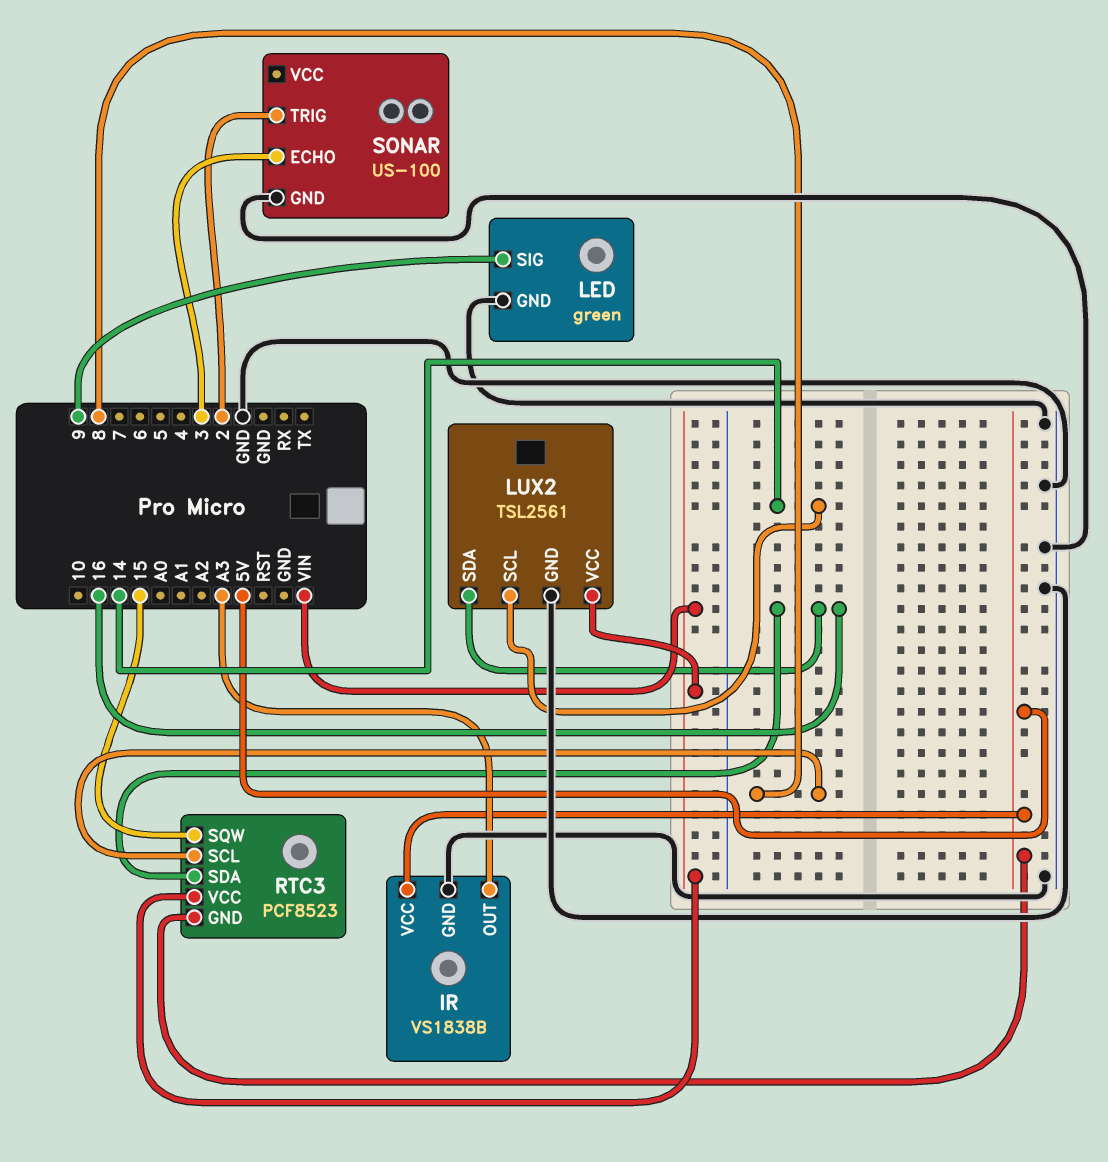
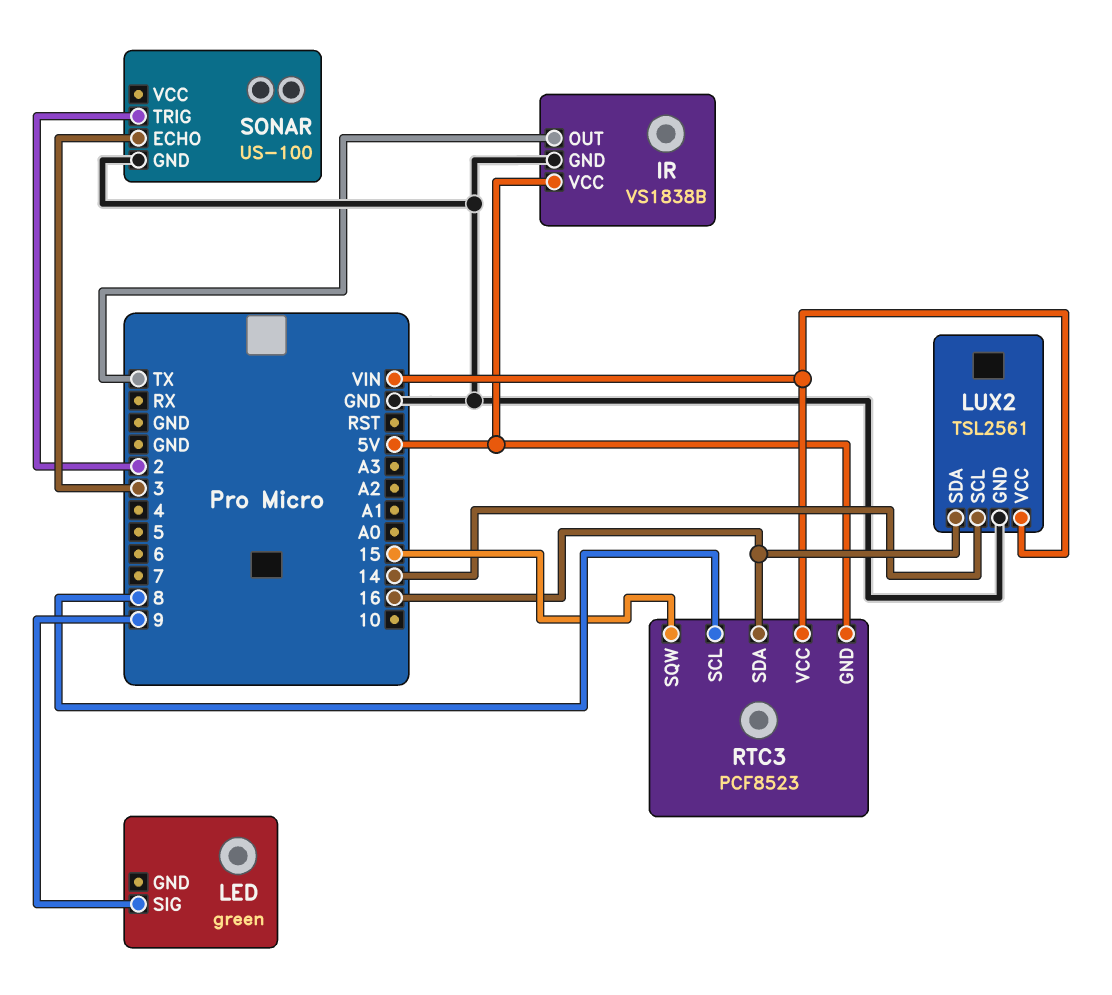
IR pin OUT: A3 -> TX
LED pin GND: GND -> none

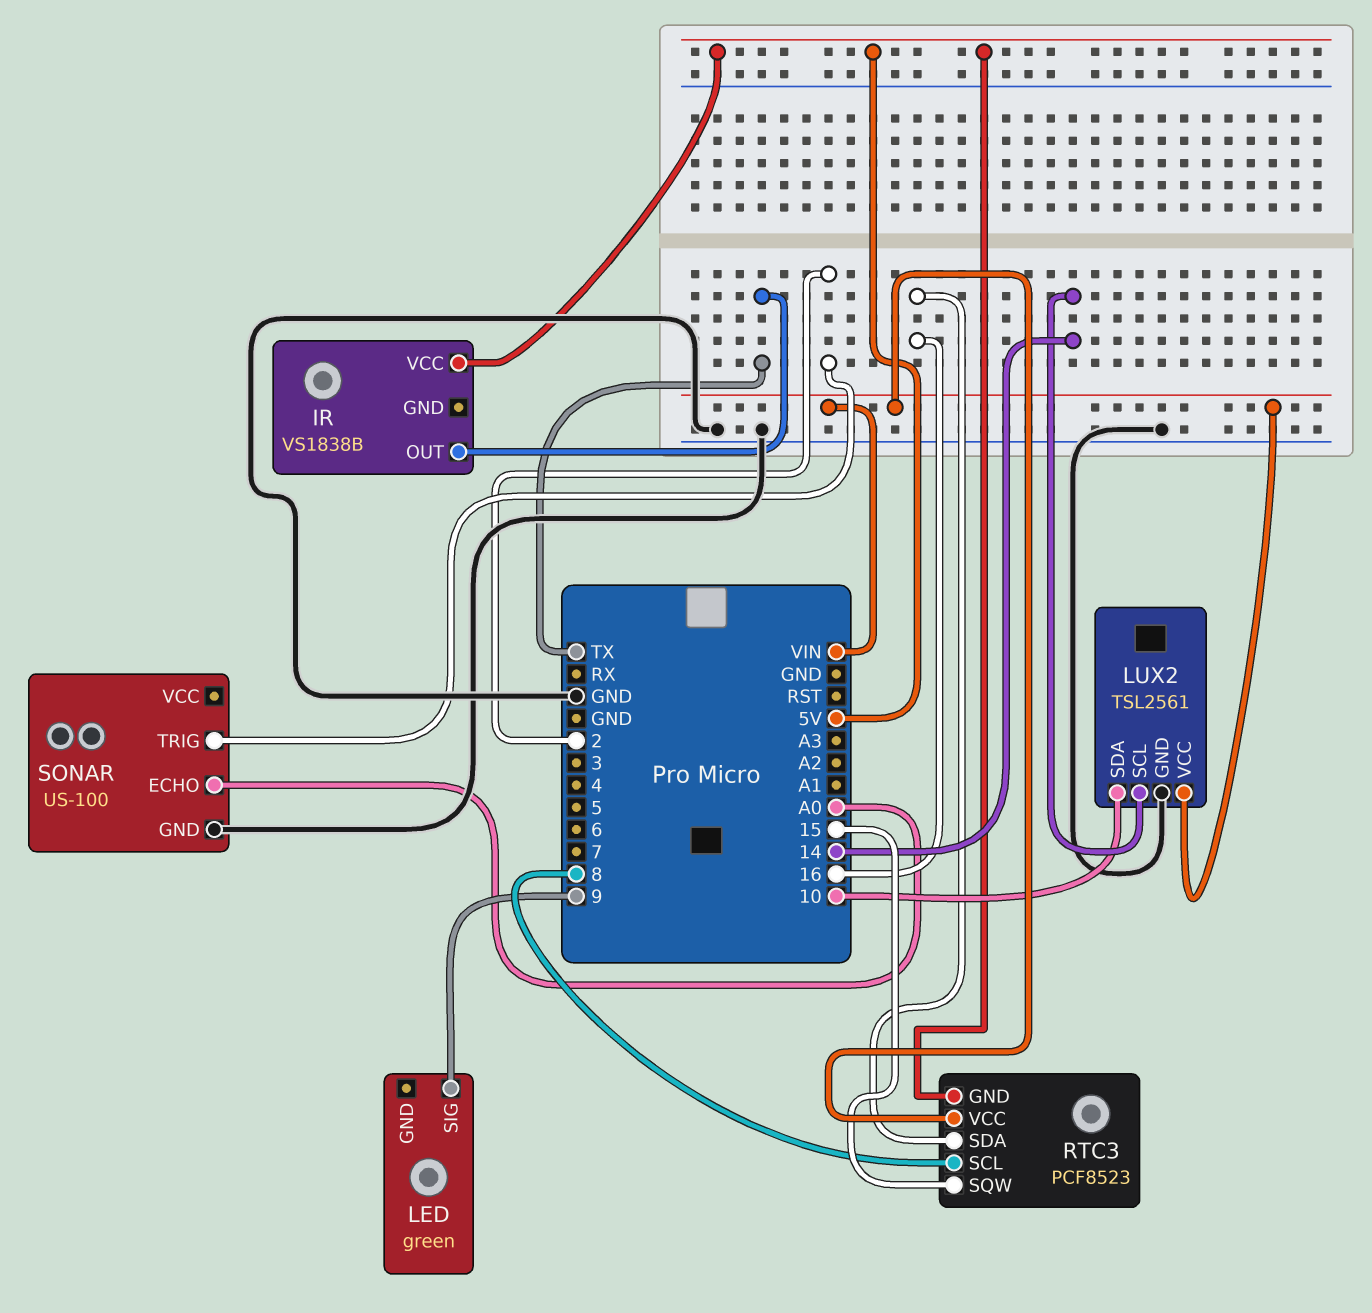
IR pin GND: GND -> none
LUX2 pin SDA: 16 -> 10
SONAR pin ECHO: 3 -> A0

